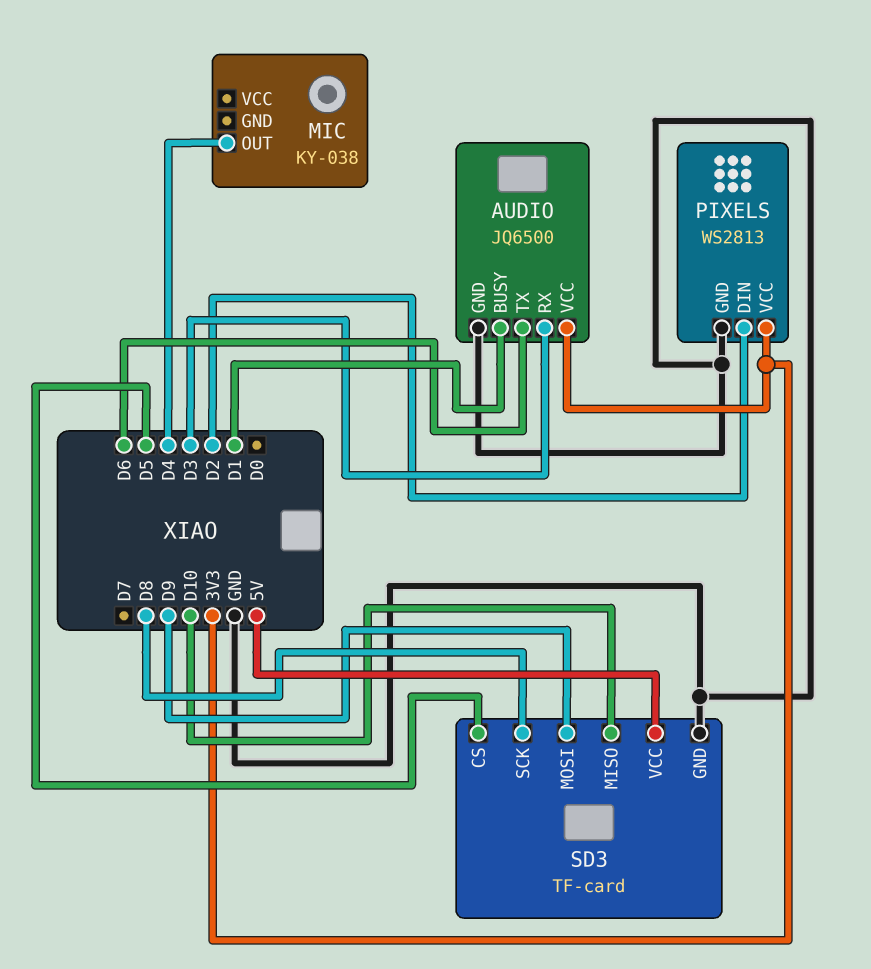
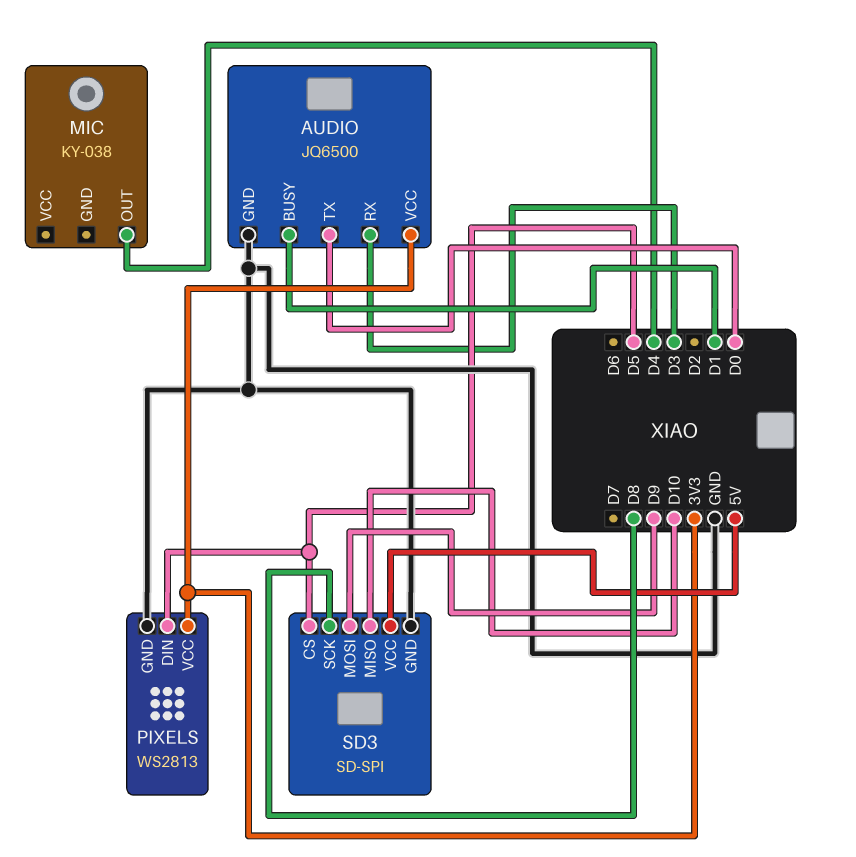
AUDIO pin TX: D6 -> D0
PIXELS pin DIN: D2 -> D5
SD3: TF-card -> SD-SPI

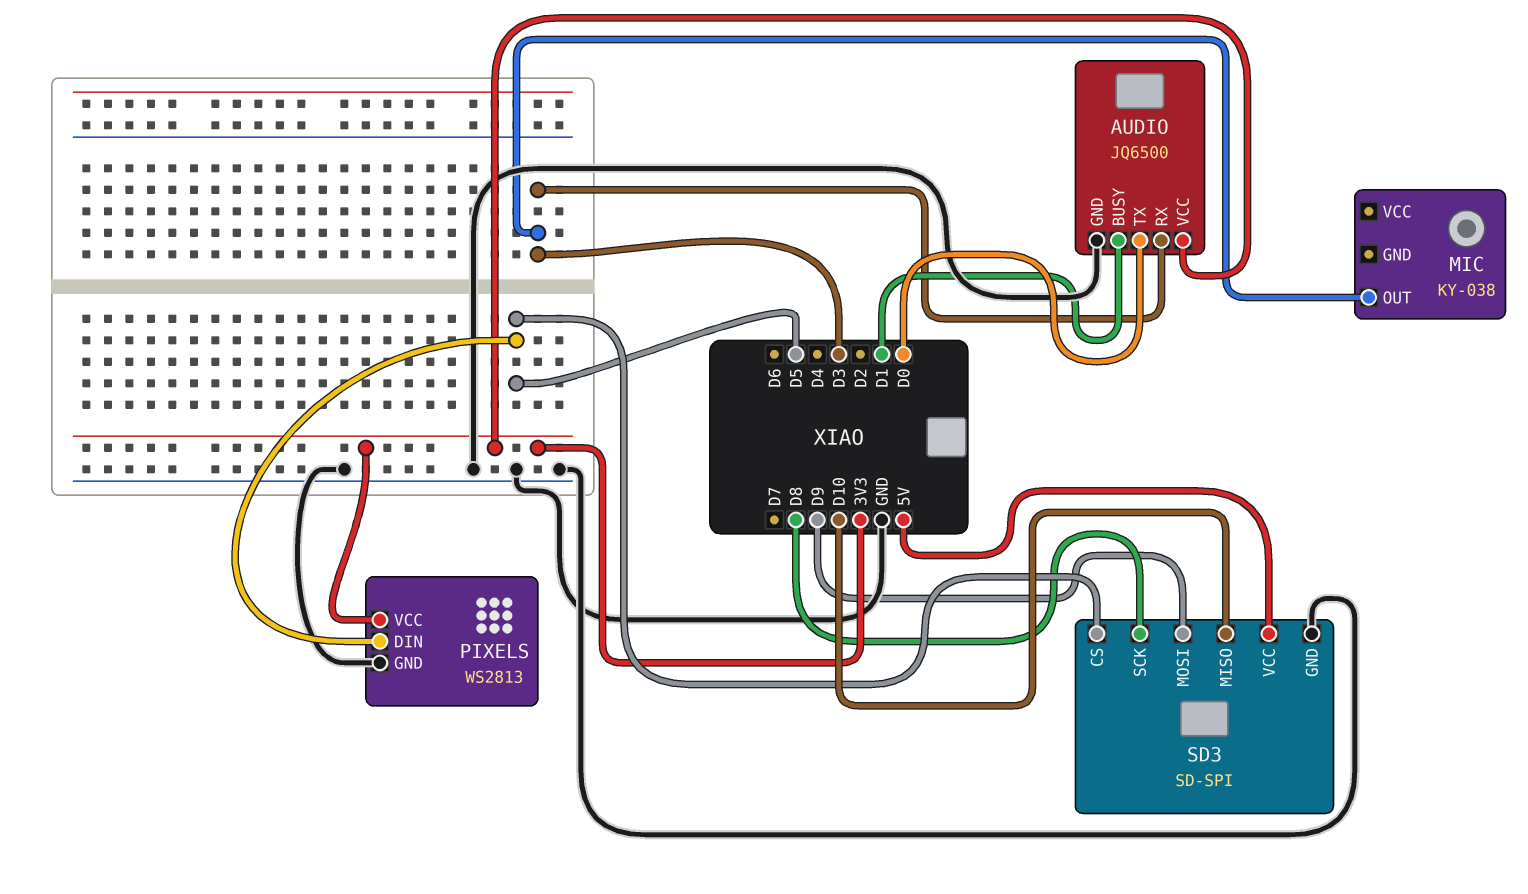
MIC pin OUT: D4 -> D3

